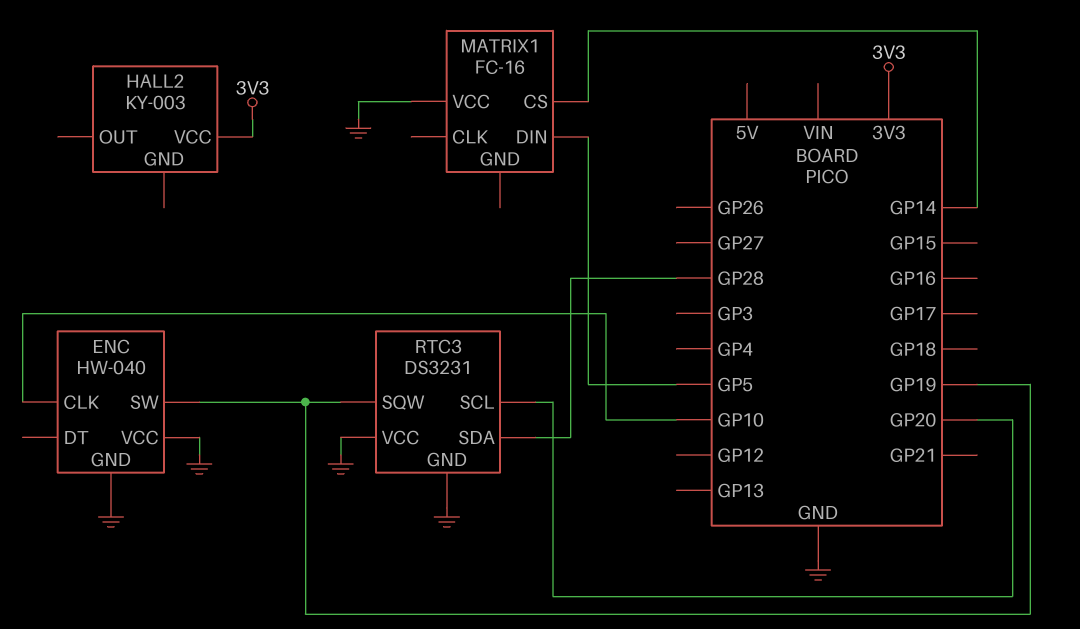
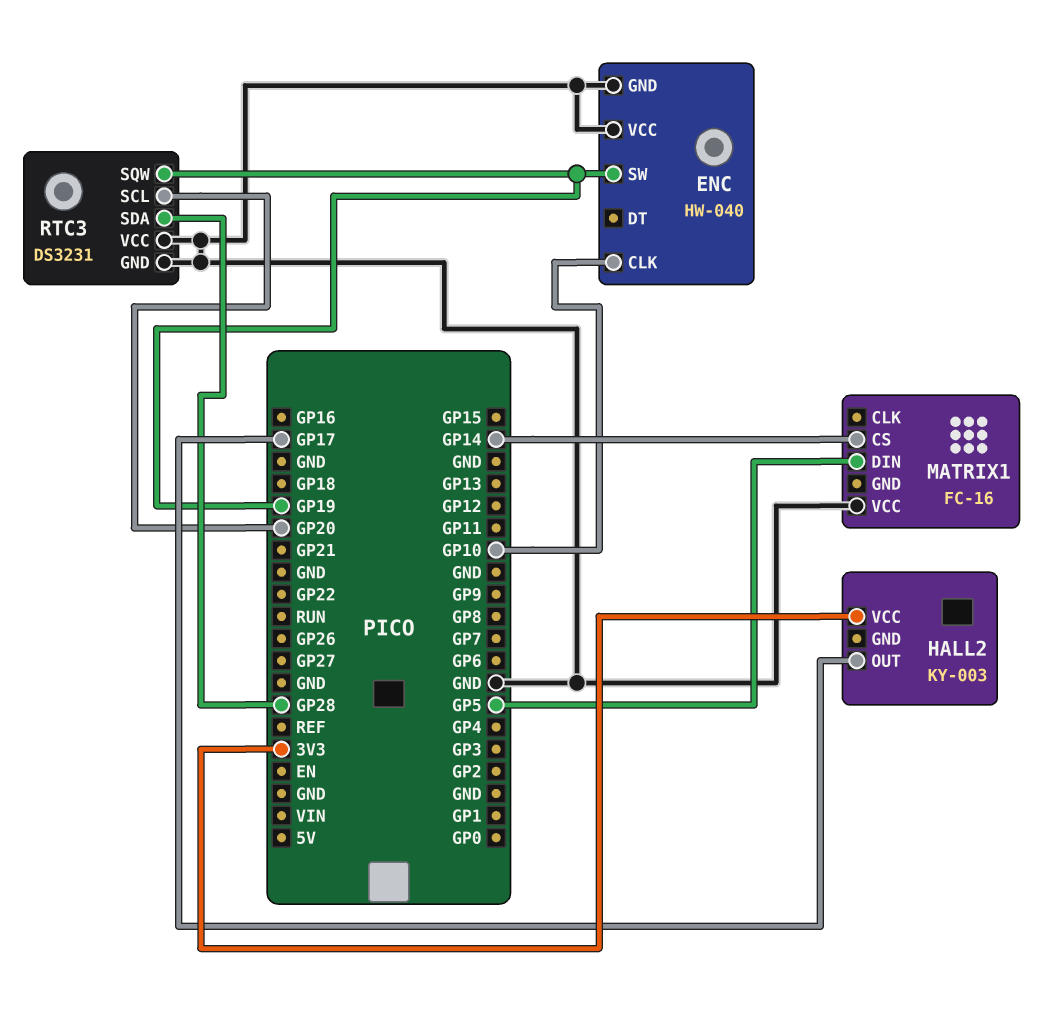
HALL2 pin OUT: none -> GP17

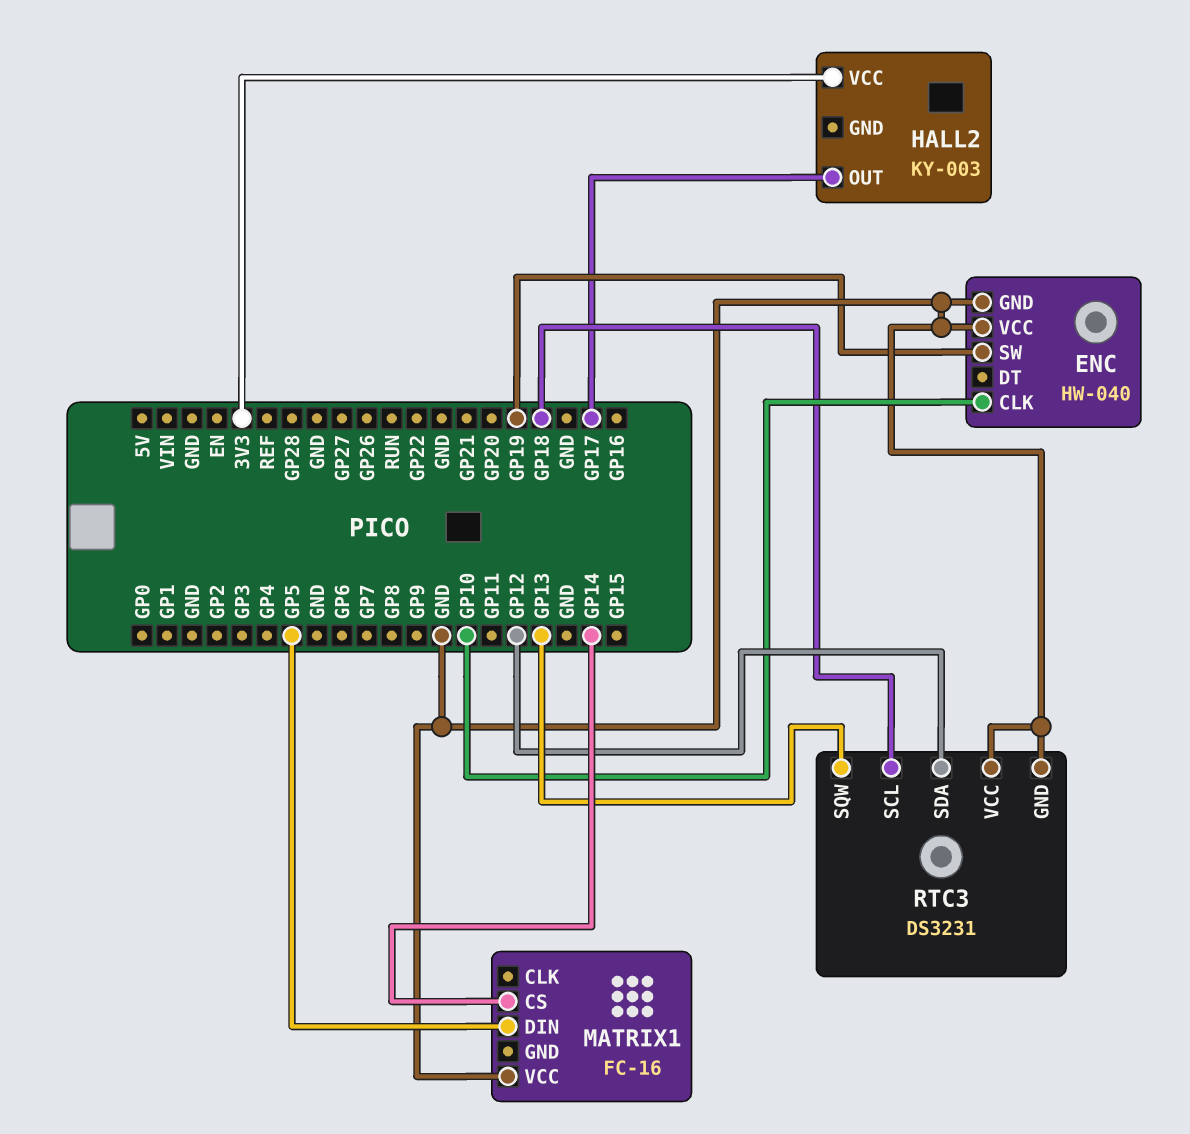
RTC3 pin SCL: GP20 -> GP18
RTC3 pin SDA: GP28 -> GP12
RTC3 pin SQW: GP19 -> GP13

